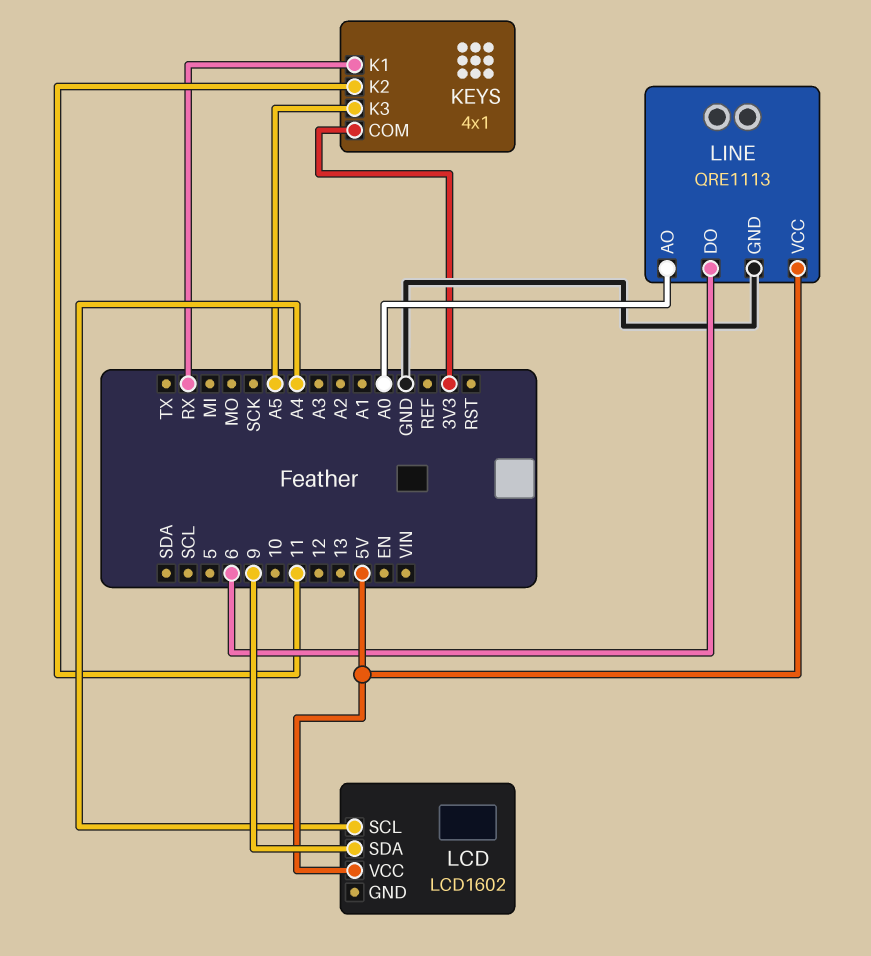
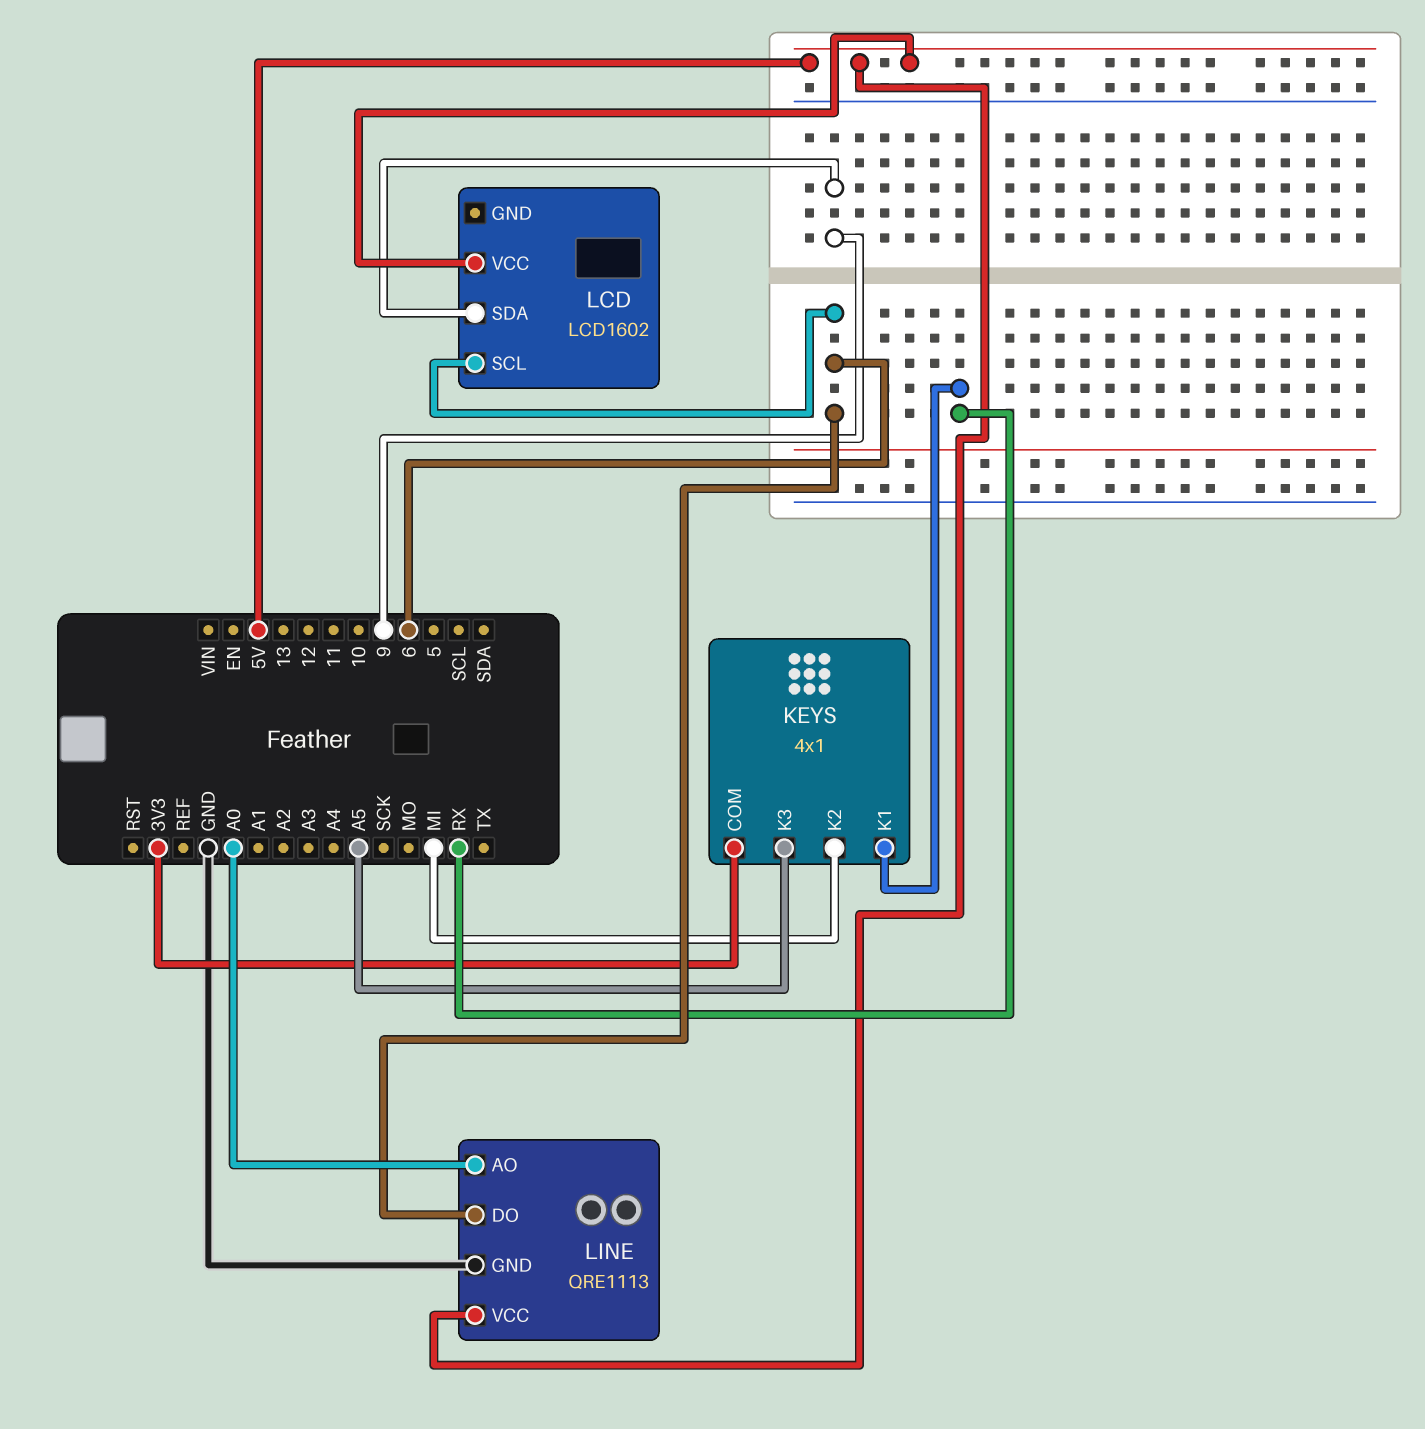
KEYS pin K2: 11 -> MI
LCD pin SCL: A4 -> 6

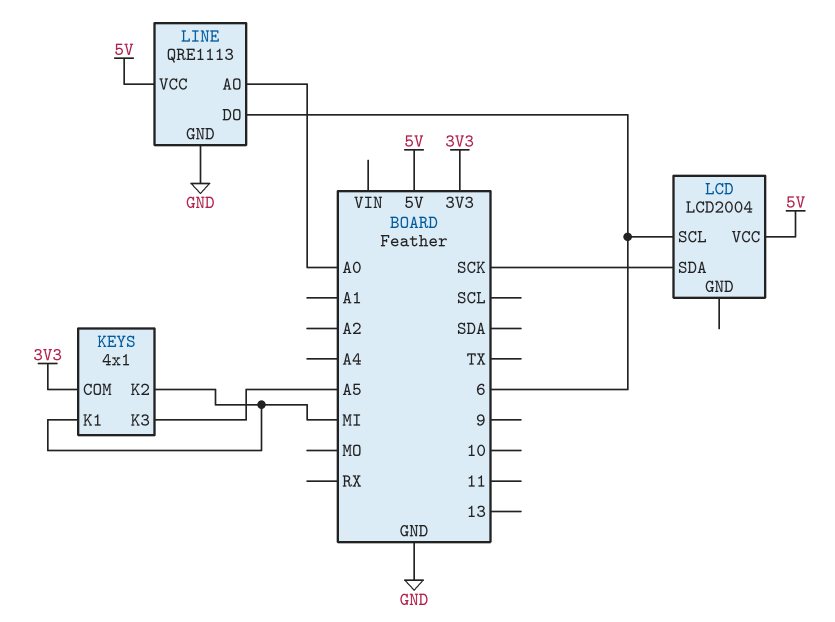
KEYS pin K1: RX -> MI
LCD: LCD1602 -> LCD2004
LCD pin SDA: 9 -> SCK

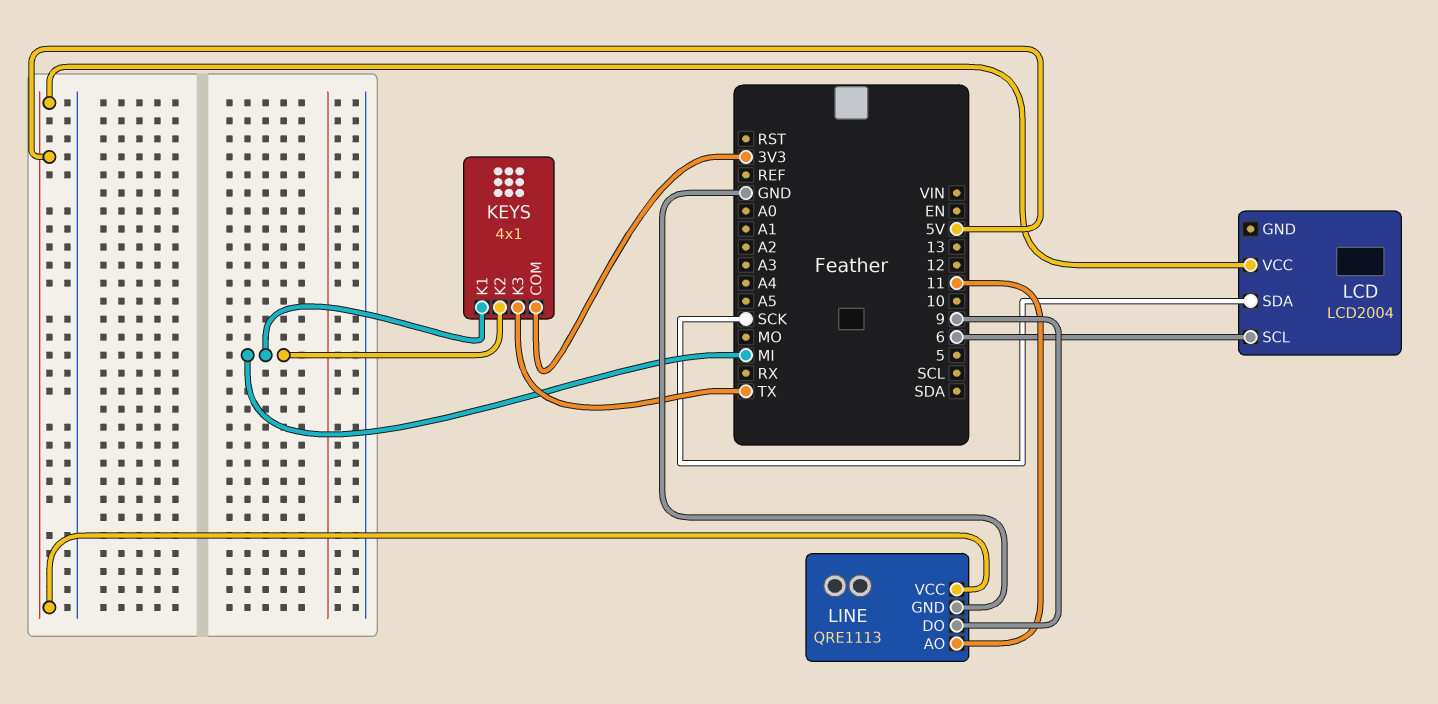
KEYS pin K3: A5 -> TX
LINE pin AO: A0 -> 11
LINE pin DO: 6 -> 9

